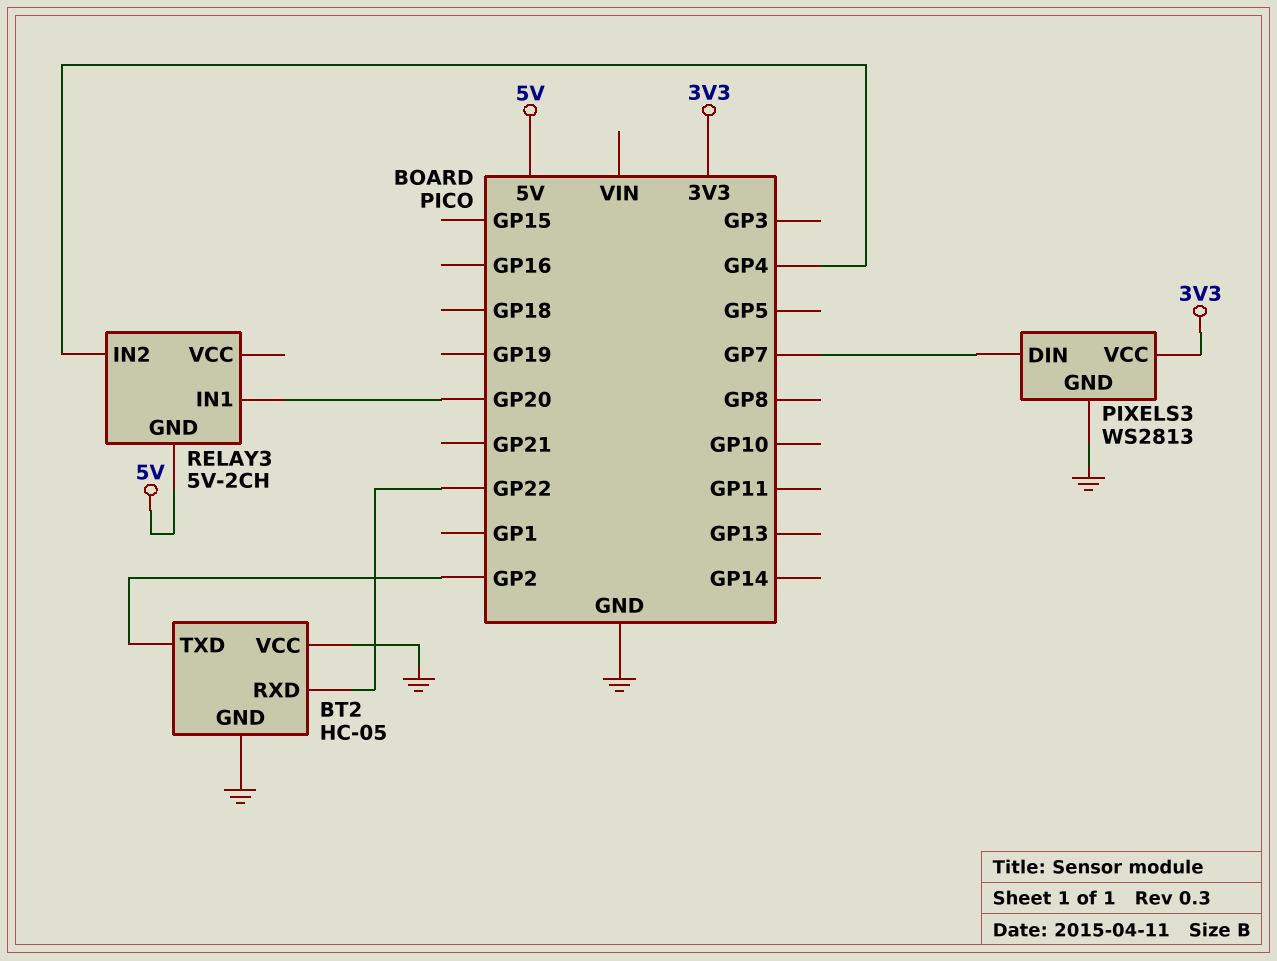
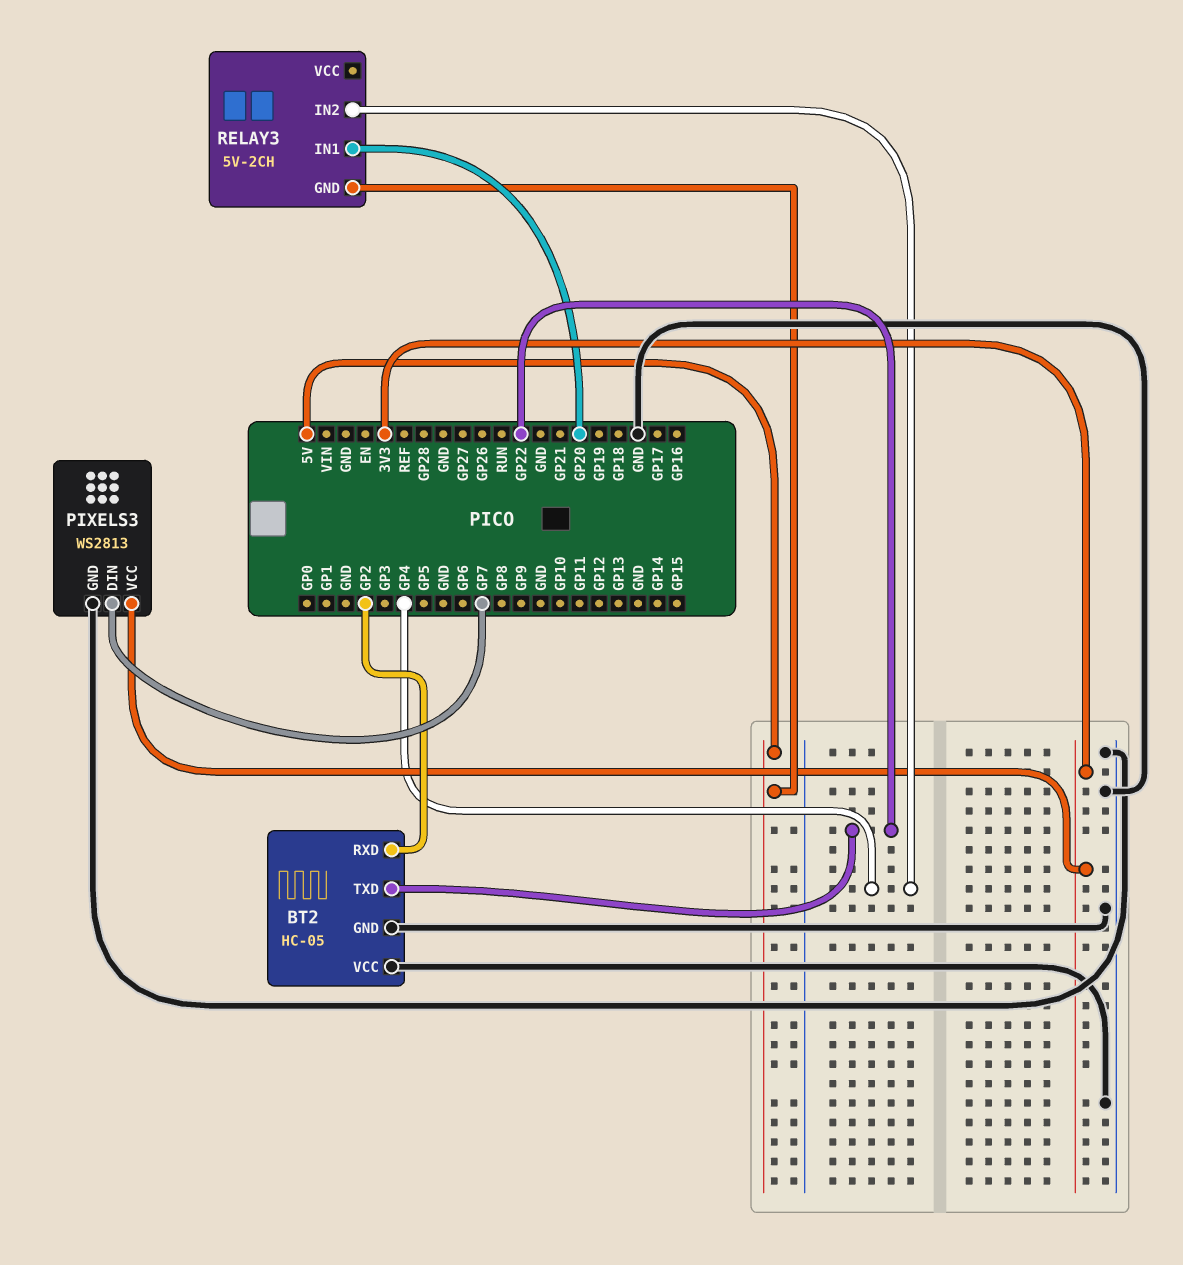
BT2 pin RXD: GP22 -> GP2
BT2 pin TXD: GP2 -> GP22

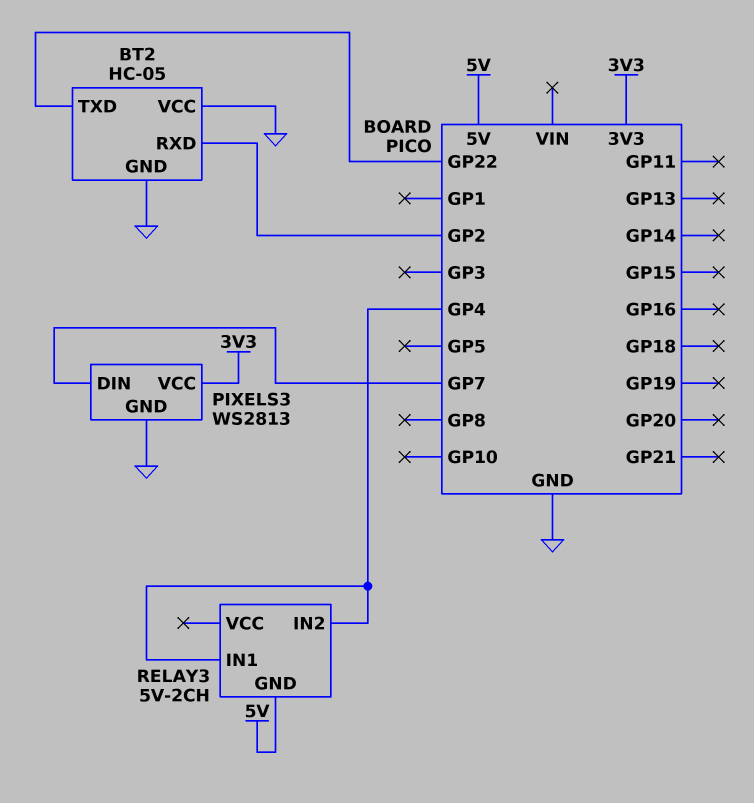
RELAY3 pin IN1: GP20 -> GP4

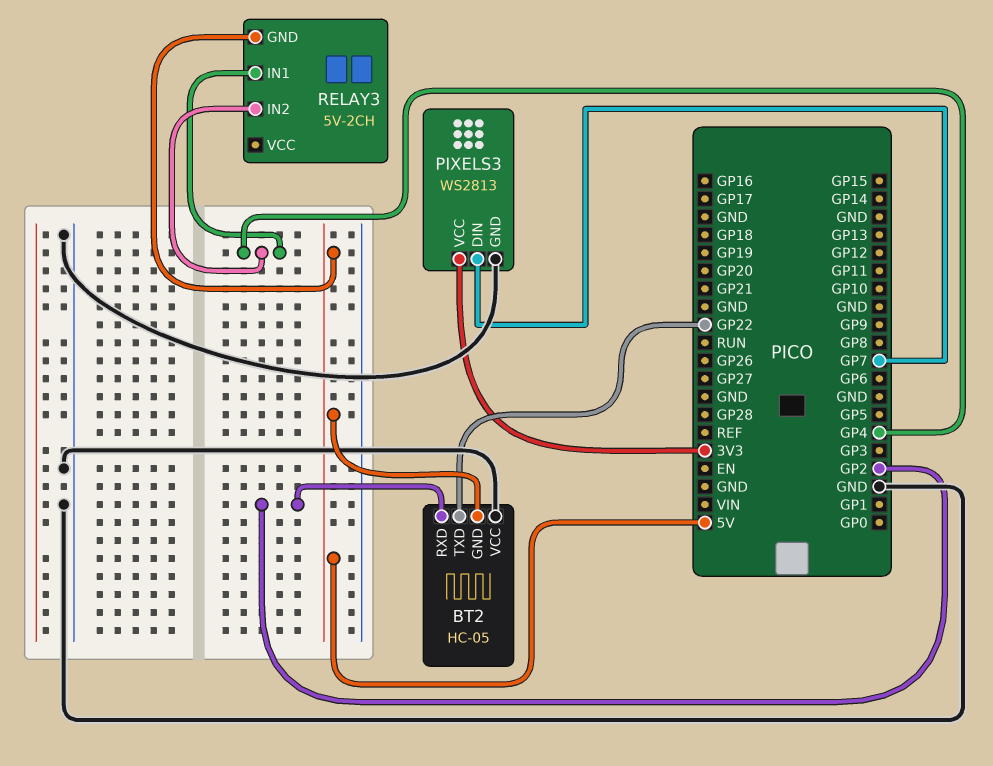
BT2 pin GND: GND -> 5V

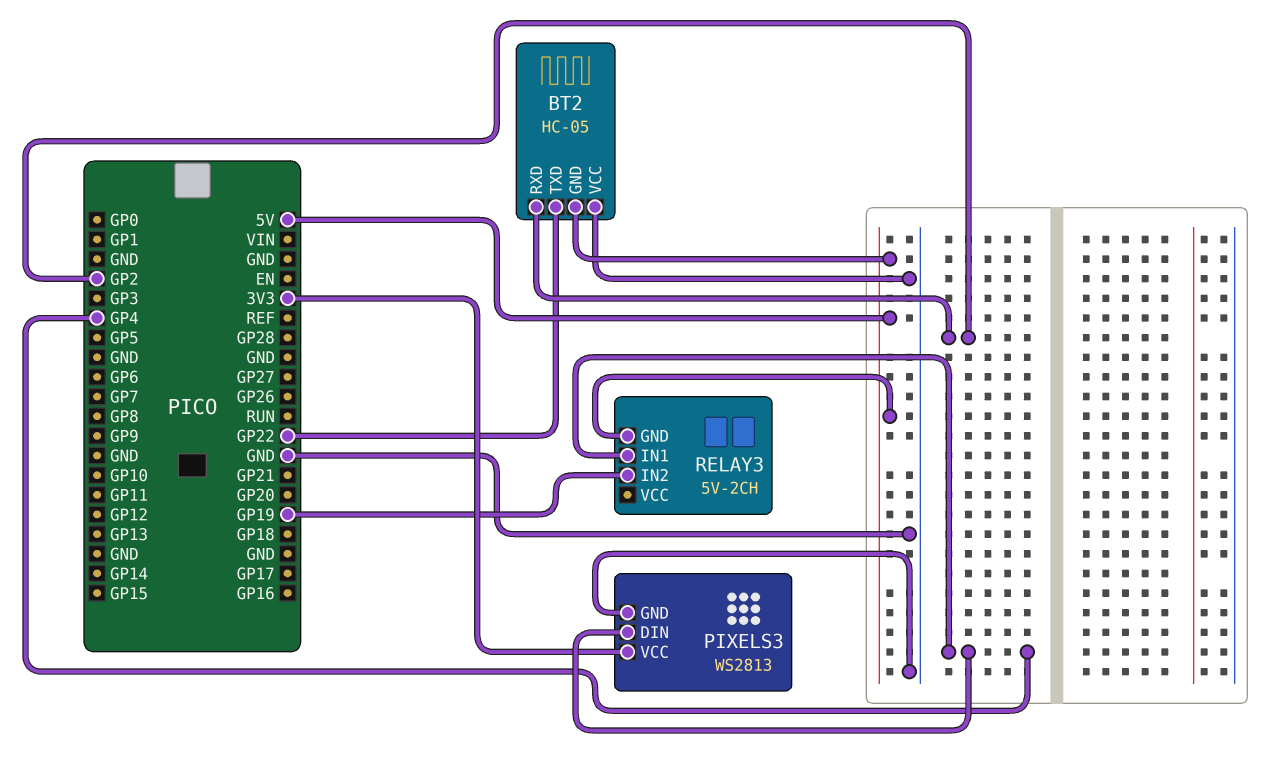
PIXELS3 pin DIN: GP7 -> GP4
RELAY3 pin IN2: GP4 -> GP19

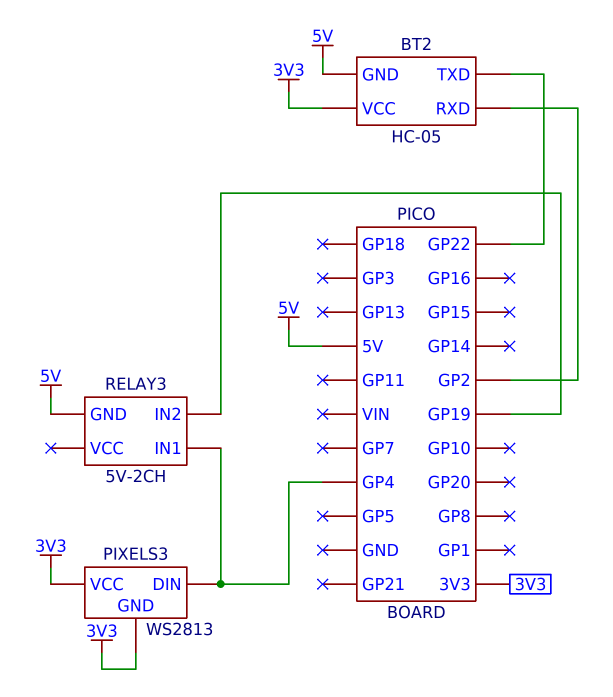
BT2 pin VCC: GND -> 3V3
PIXELS3 pin GND: GND -> 3V3

